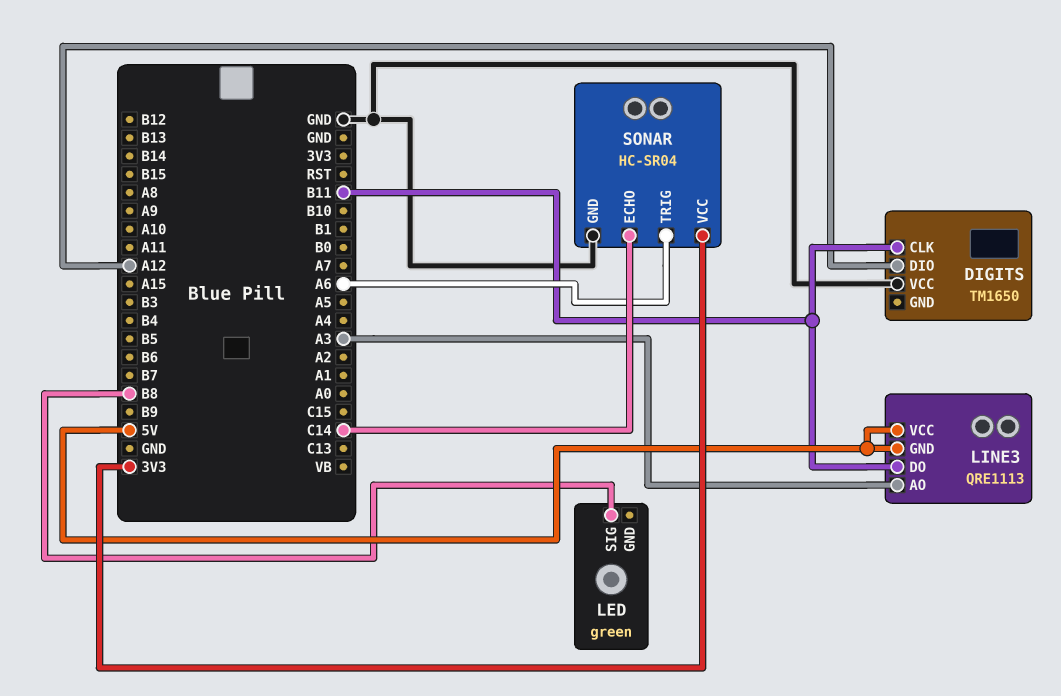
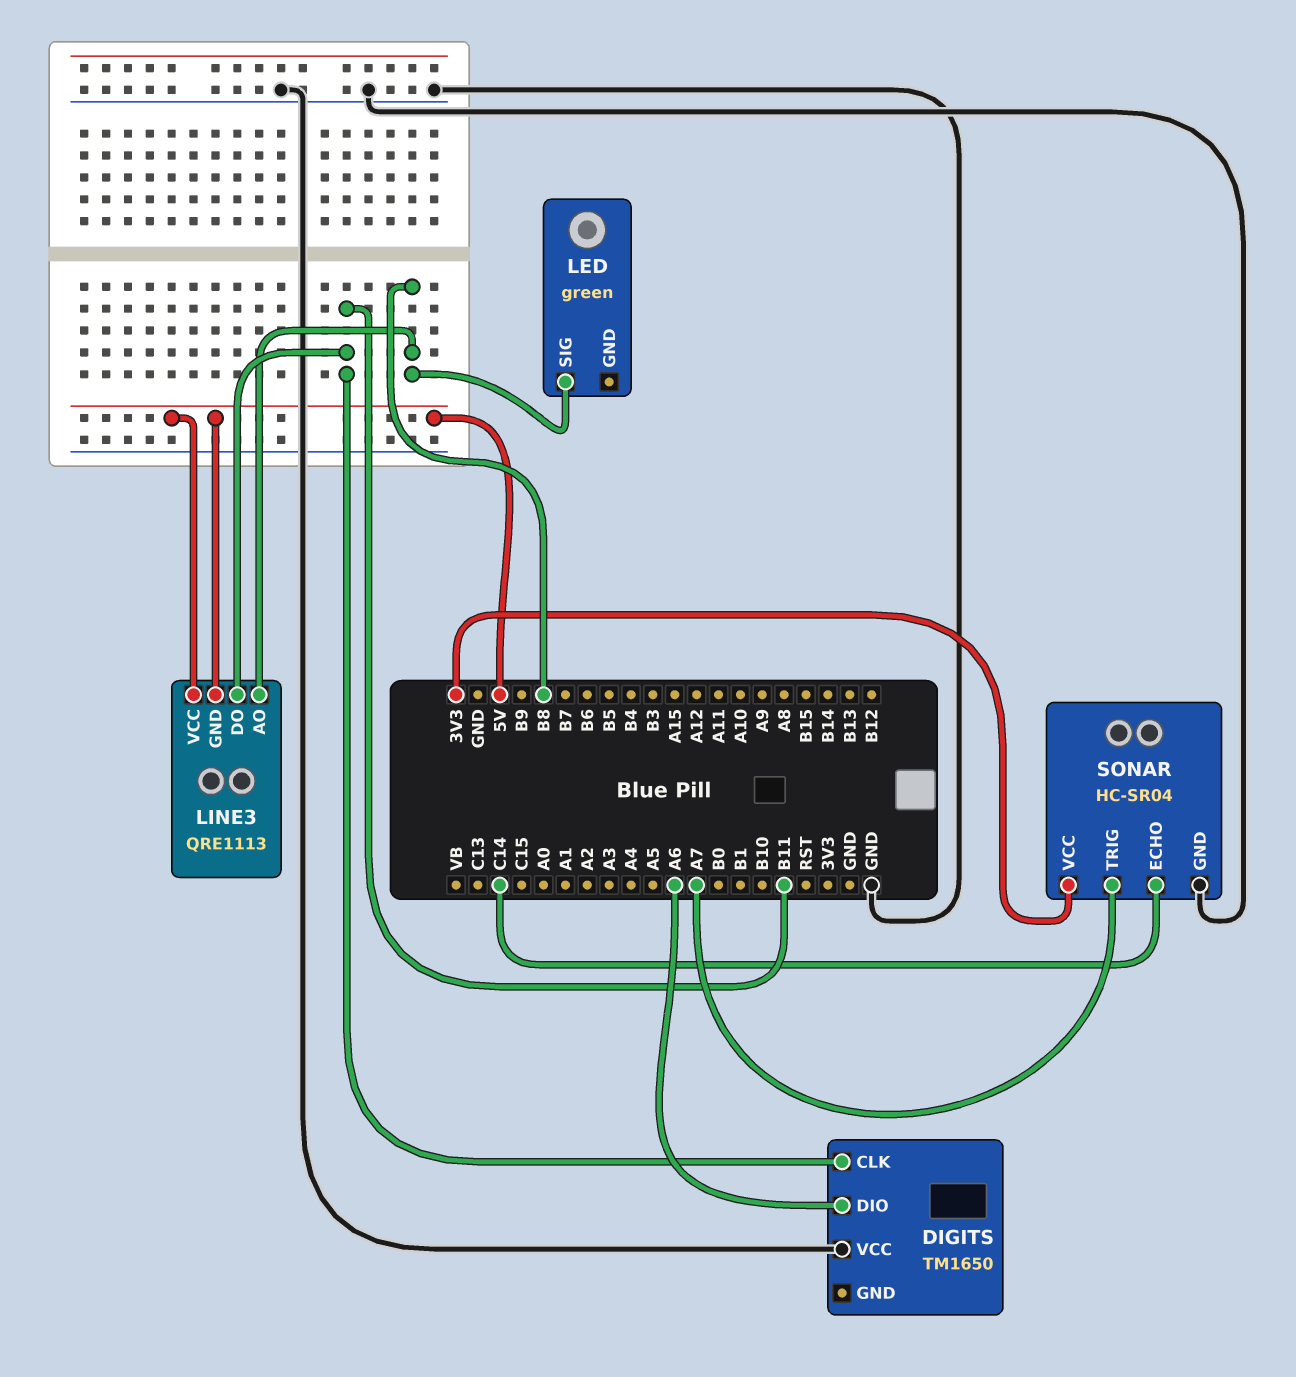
DIGITS pin DIO: A12 -> A6
LINE3 pin AO: A3 -> B8
SONAR pin TRIG: A6 -> A7

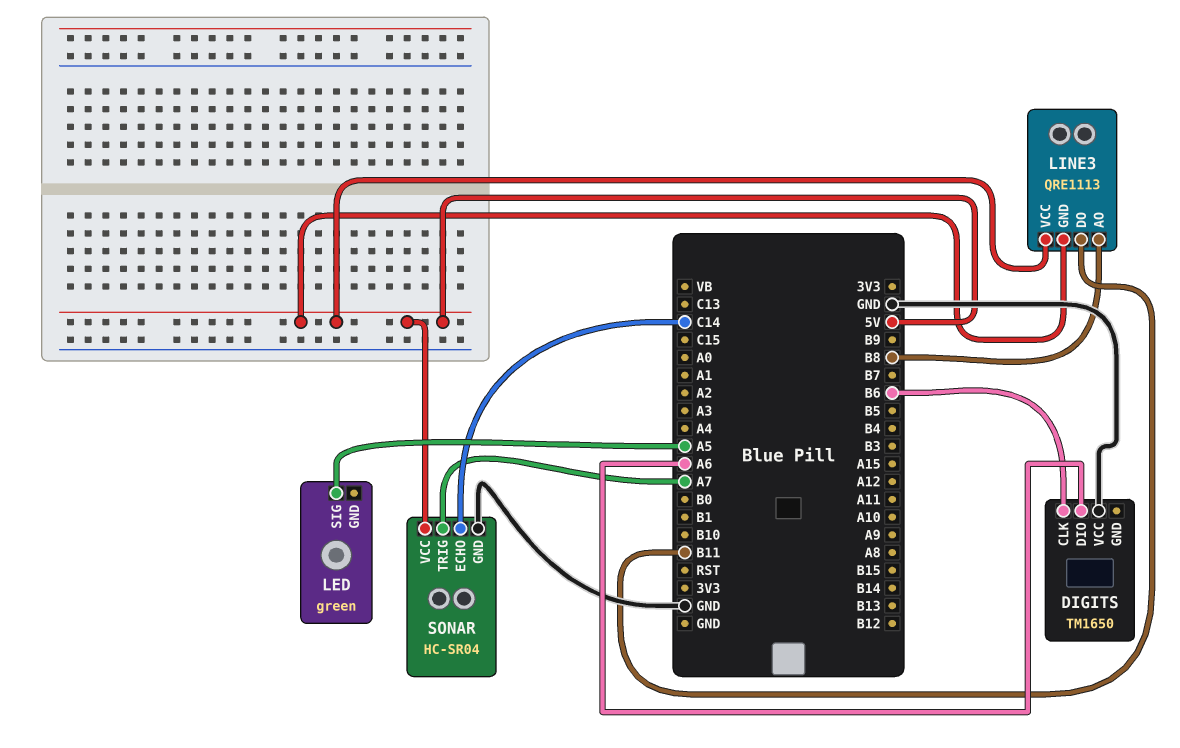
DIGITS pin CLK: B11 -> B6
LED pin SIG: B8 -> A5
SONAR pin VCC: 3V3 -> 5V

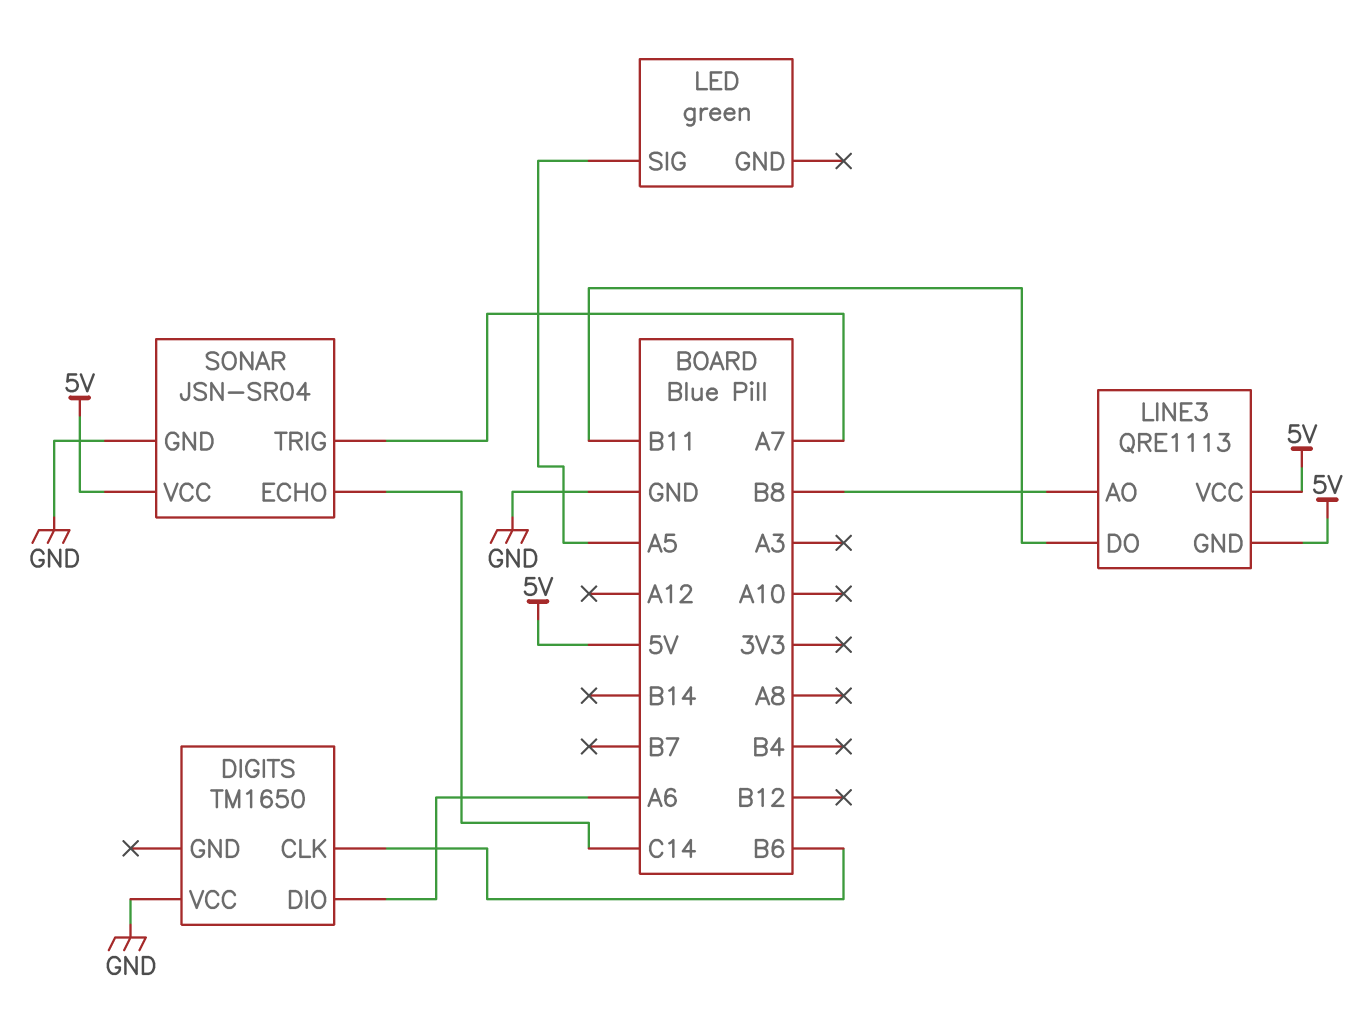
SONAR: HC-SR04 -> JSN-SR04

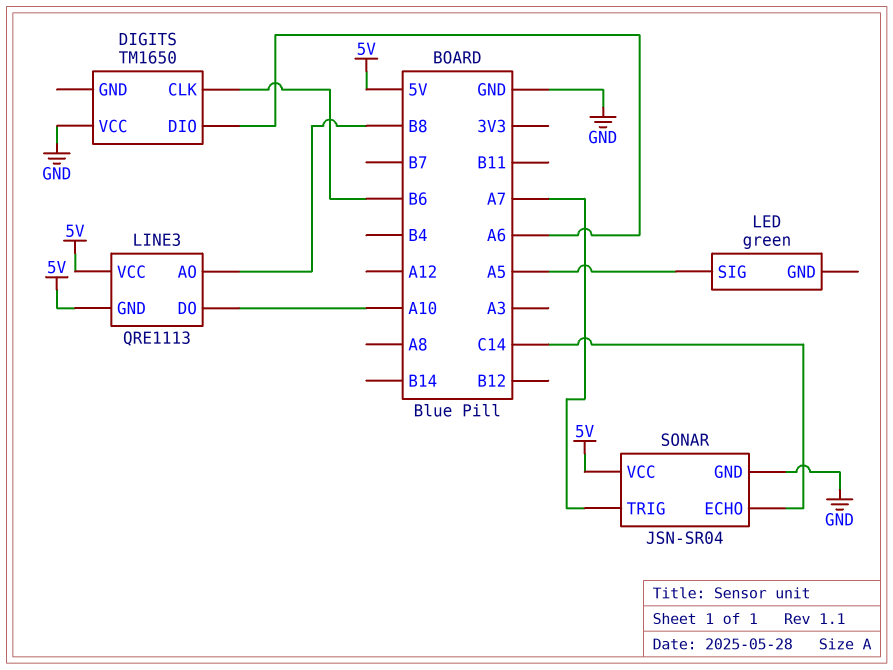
LINE3 pin DO: B11 -> A10

